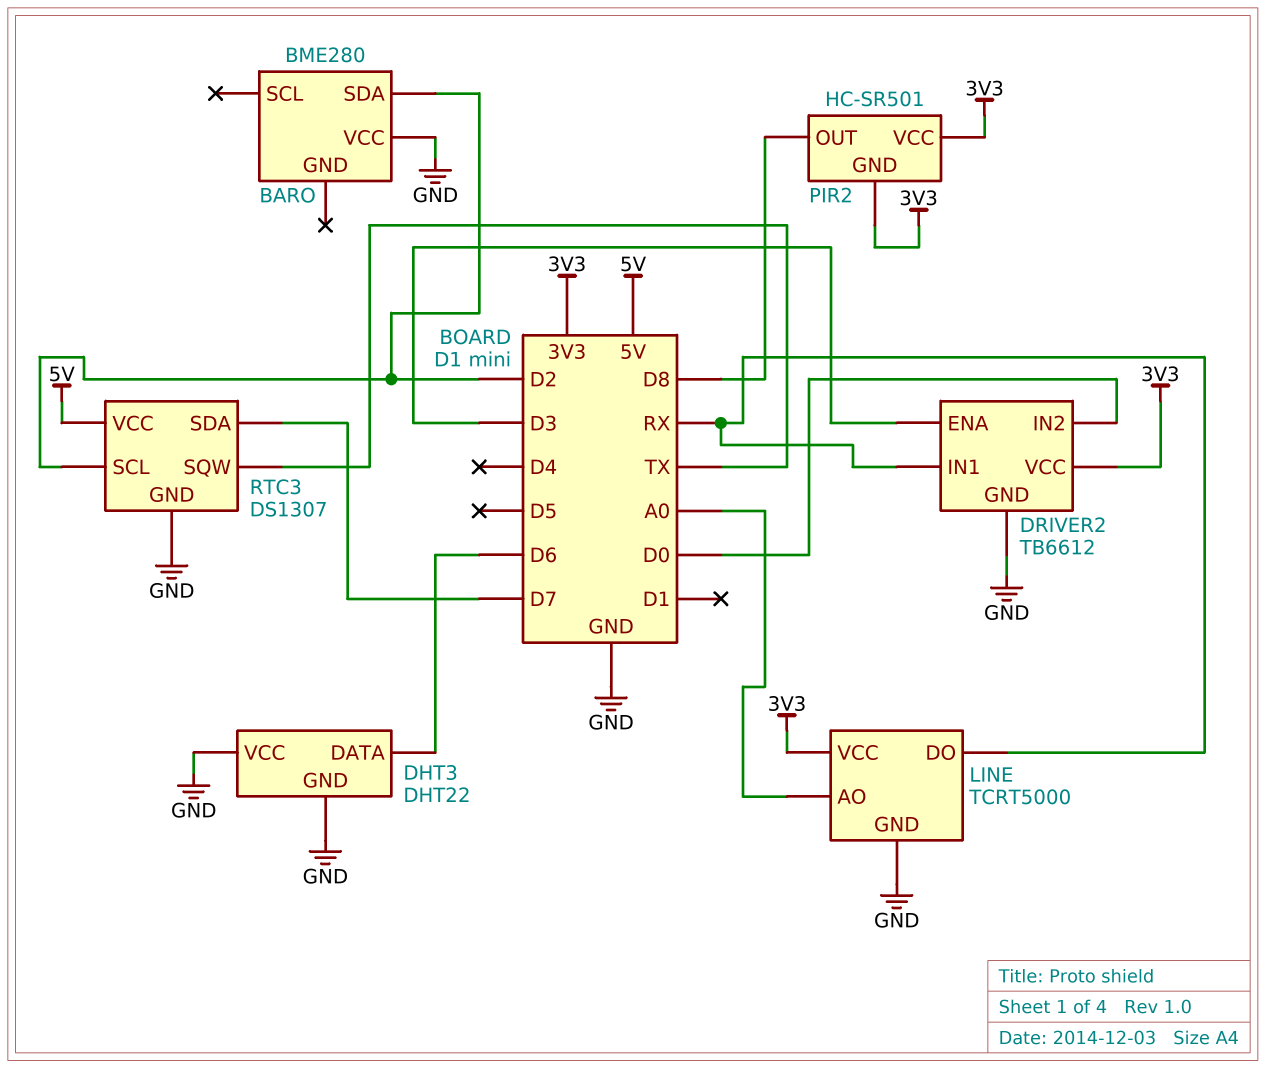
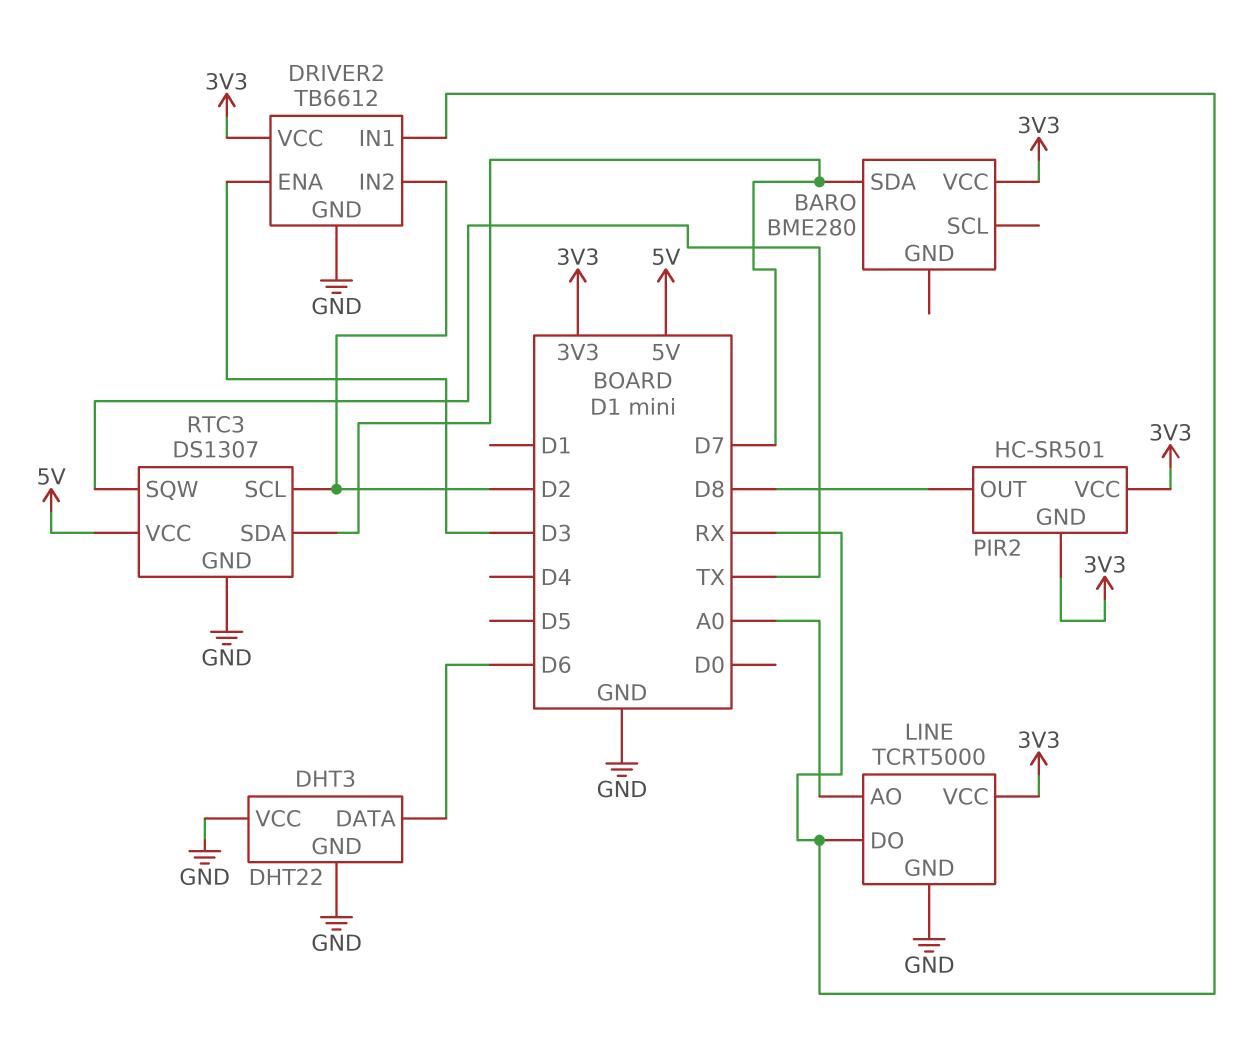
BARO pin SDA: D2 -> D7
BARO pin VCC: GND -> 3V3
DRIVER2 pin IN2: D0 -> D2

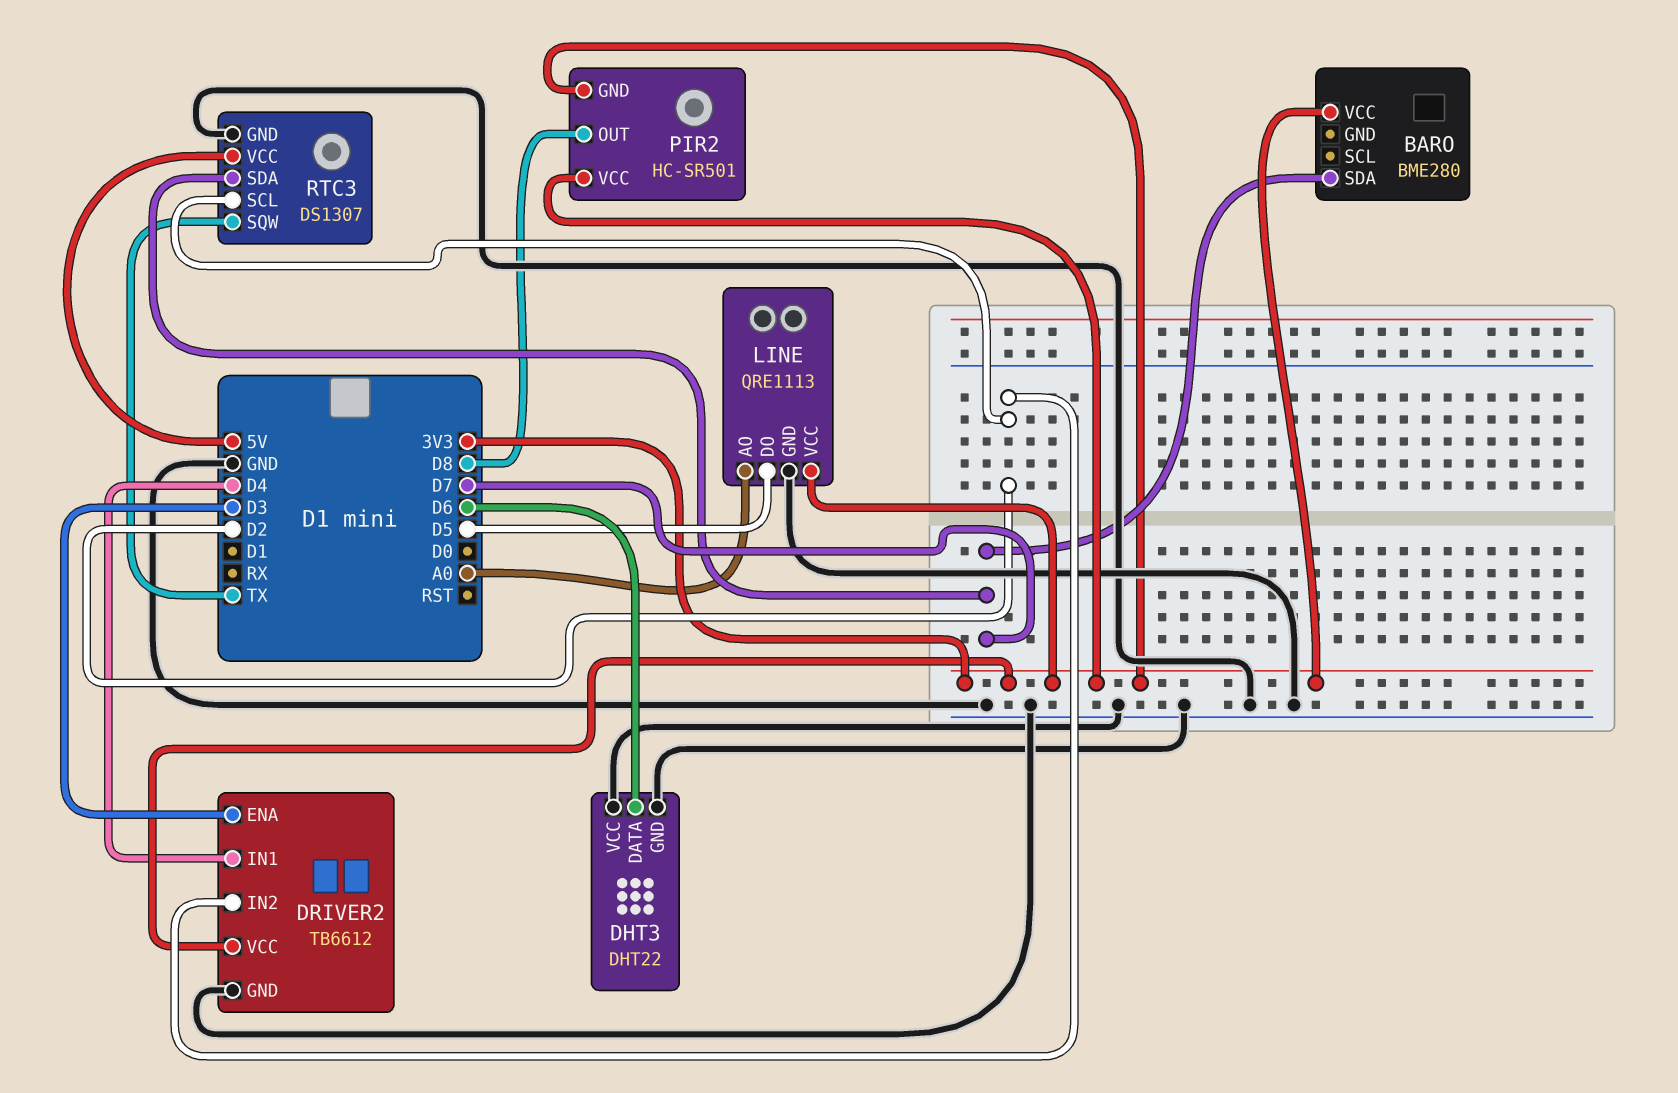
DRIVER2 pin IN1: RX -> D4
LINE: TCRT5000 -> QRE1113
LINE pin DO: RX -> D5

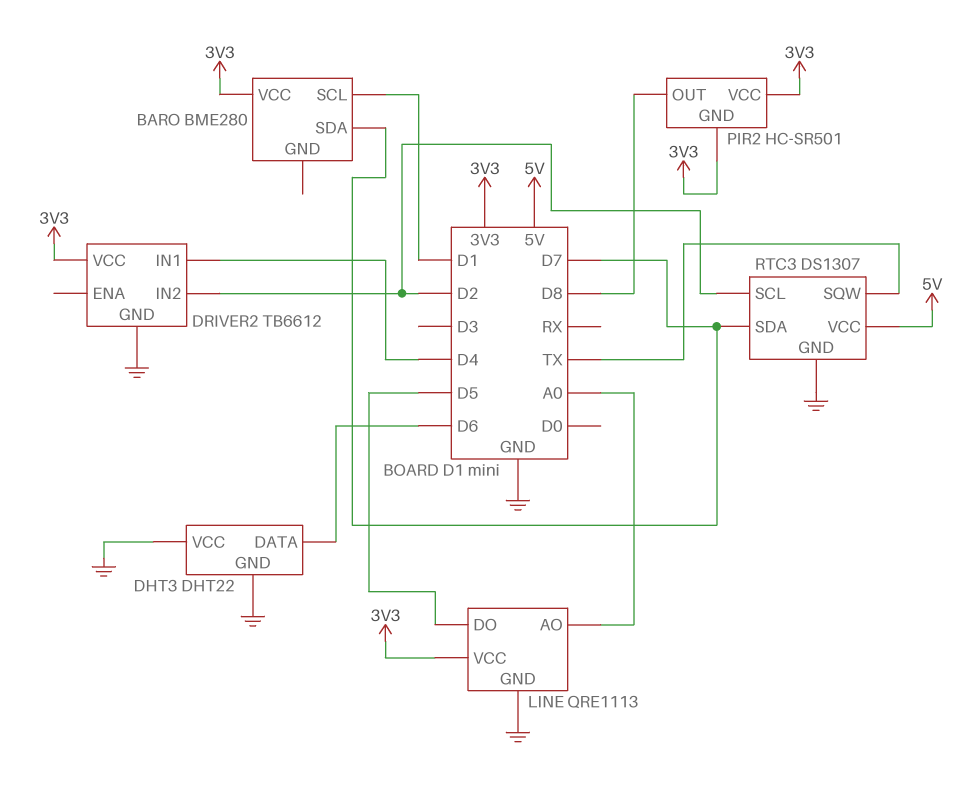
BARO pin SCL: none -> D1
DRIVER2 pin ENA: D3 -> none

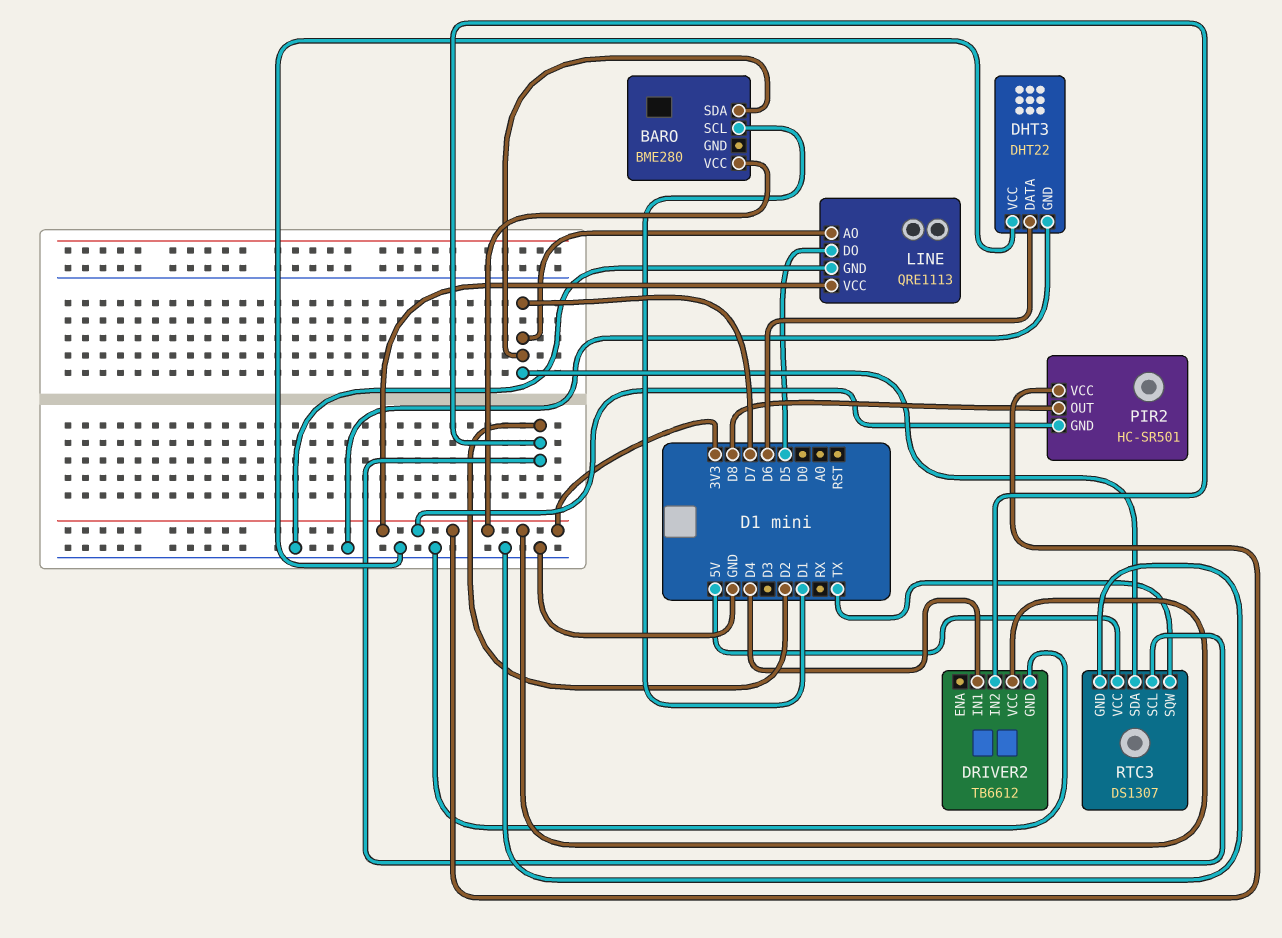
LINE pin AO: A0 -> D7

